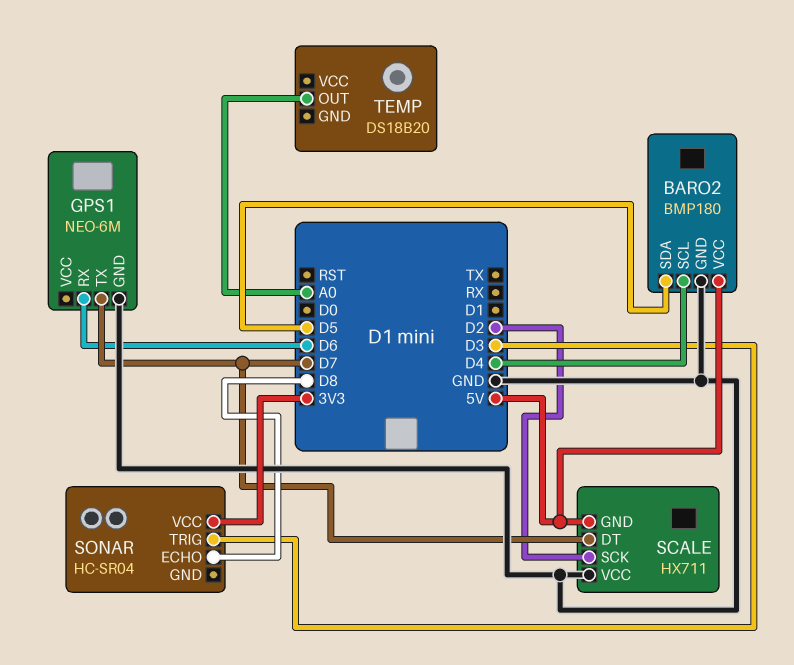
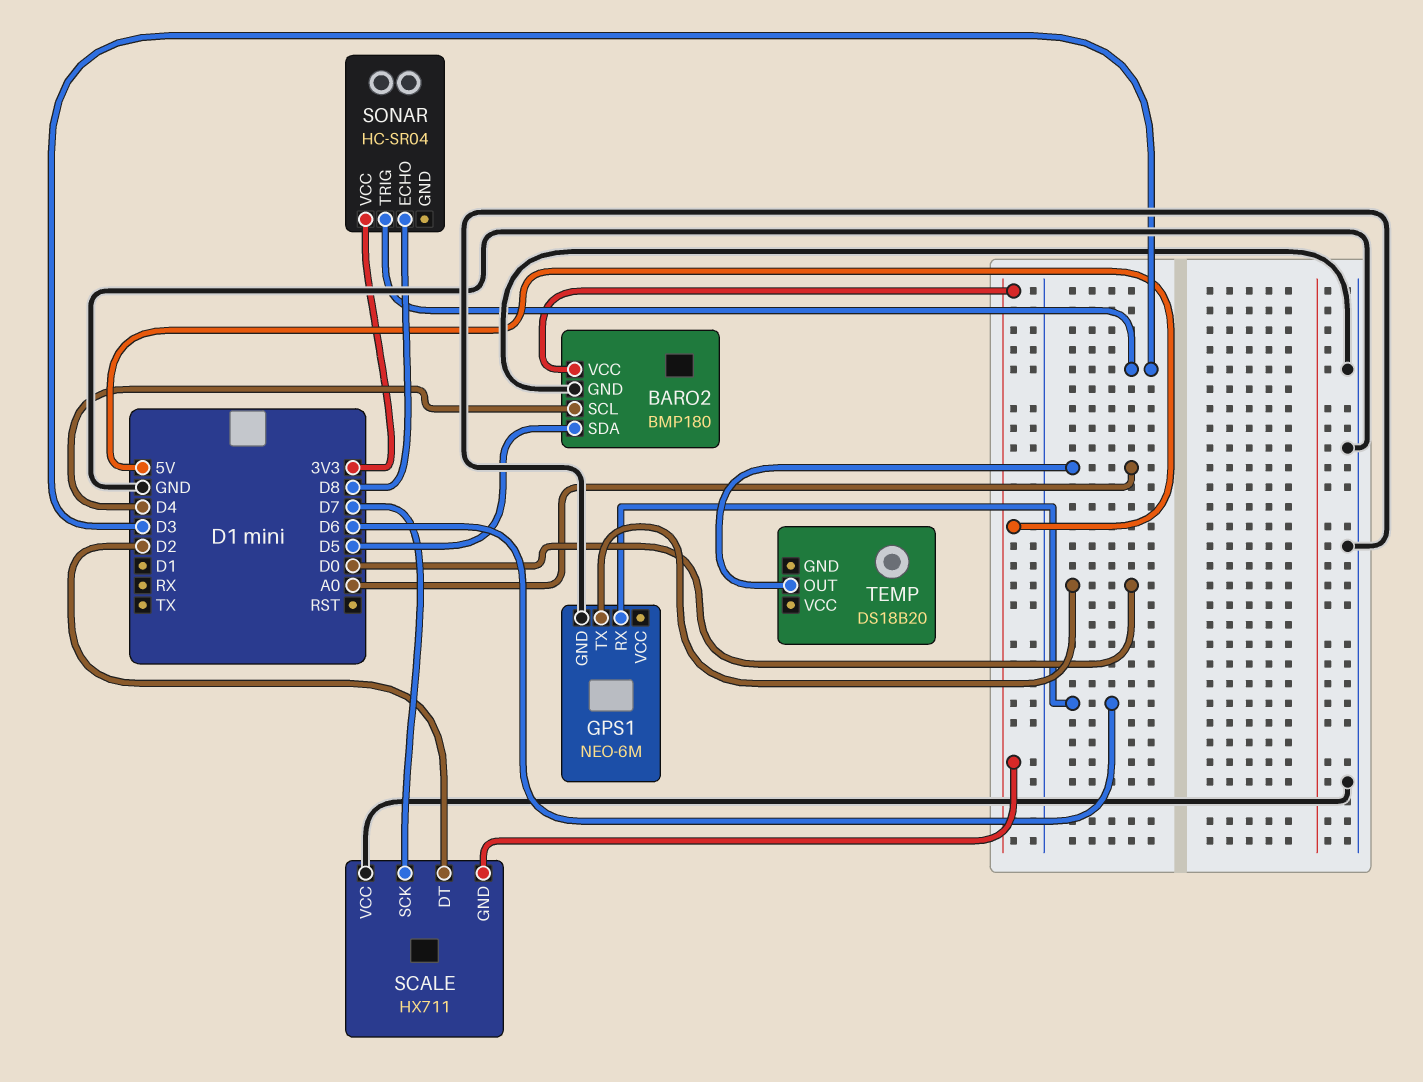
GPS1 pin TX: D7 -> D0
SCALE pin DT: D7 -> D2
SCALE pin SCK: D2 -> D7

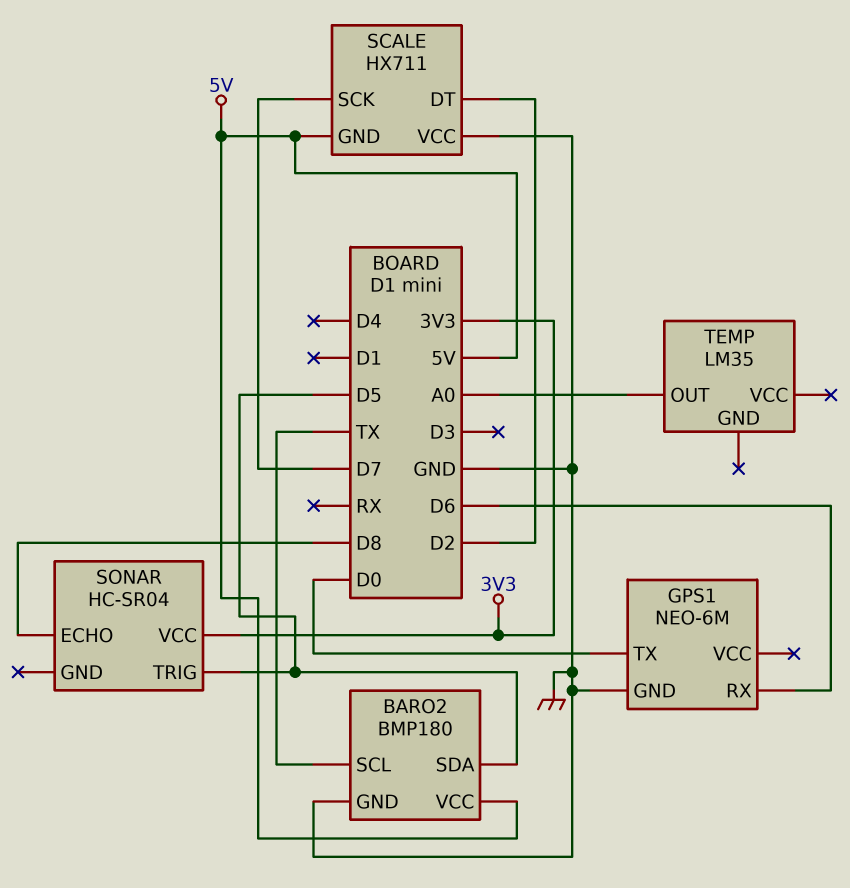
BARO2 pin SCL: D4 -> TX
SONAR pin TRIG: D3 -> D5
TEMP: DS18B20 -> LM35

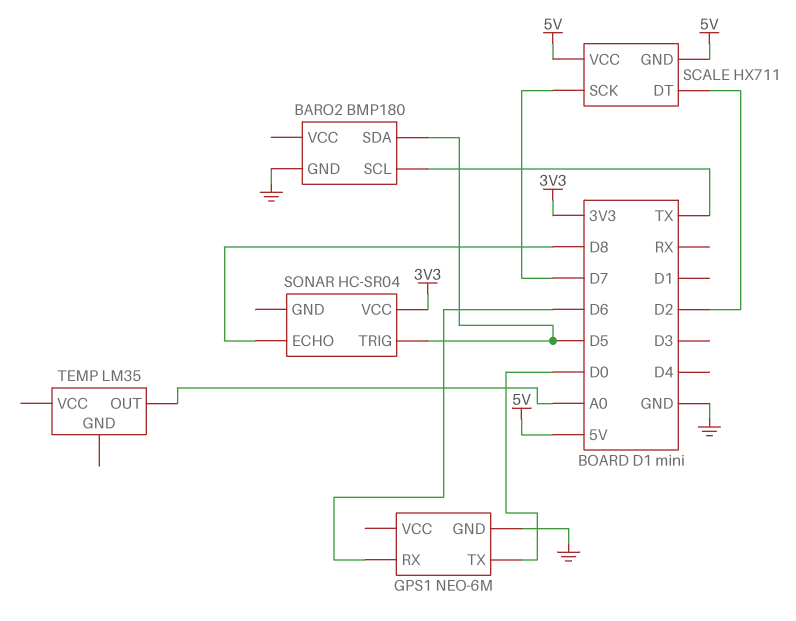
BARO2 pin VCC: 5V -> none
SCALE pin VCC: GND -> 5V

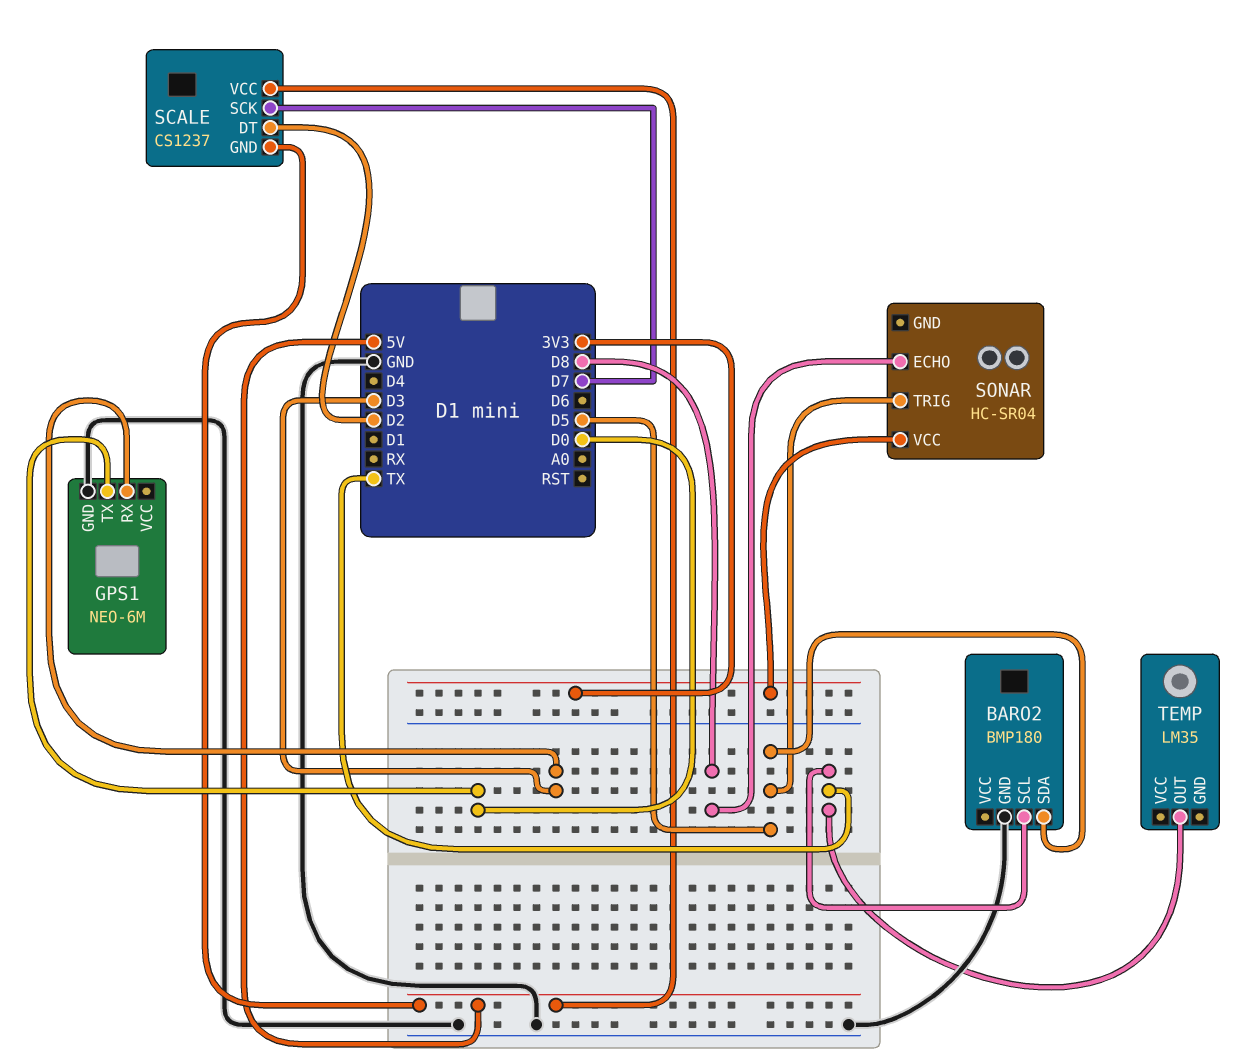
GPS1 pin RX: D6 -> D3
SCALE: HX711 -> CS1237
TEMP pin OUT: A0 -> TX

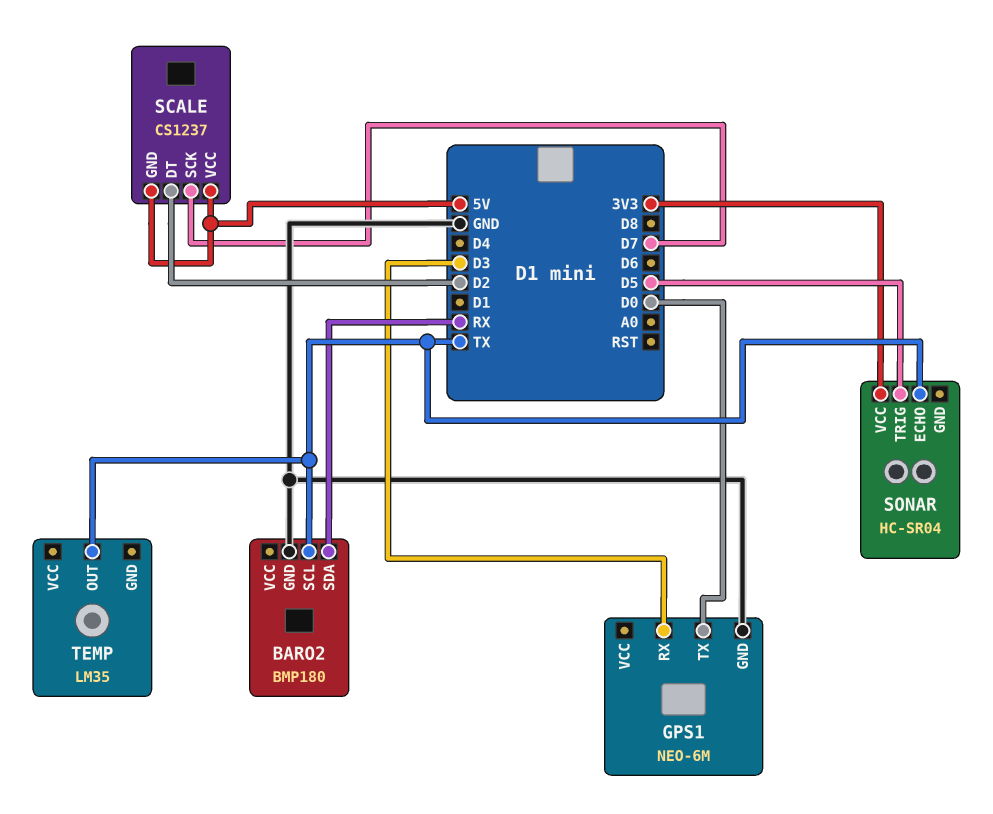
BARO2 pin SDA: D5 -> RX
SONAR pin ECHO: D8 -> TX

